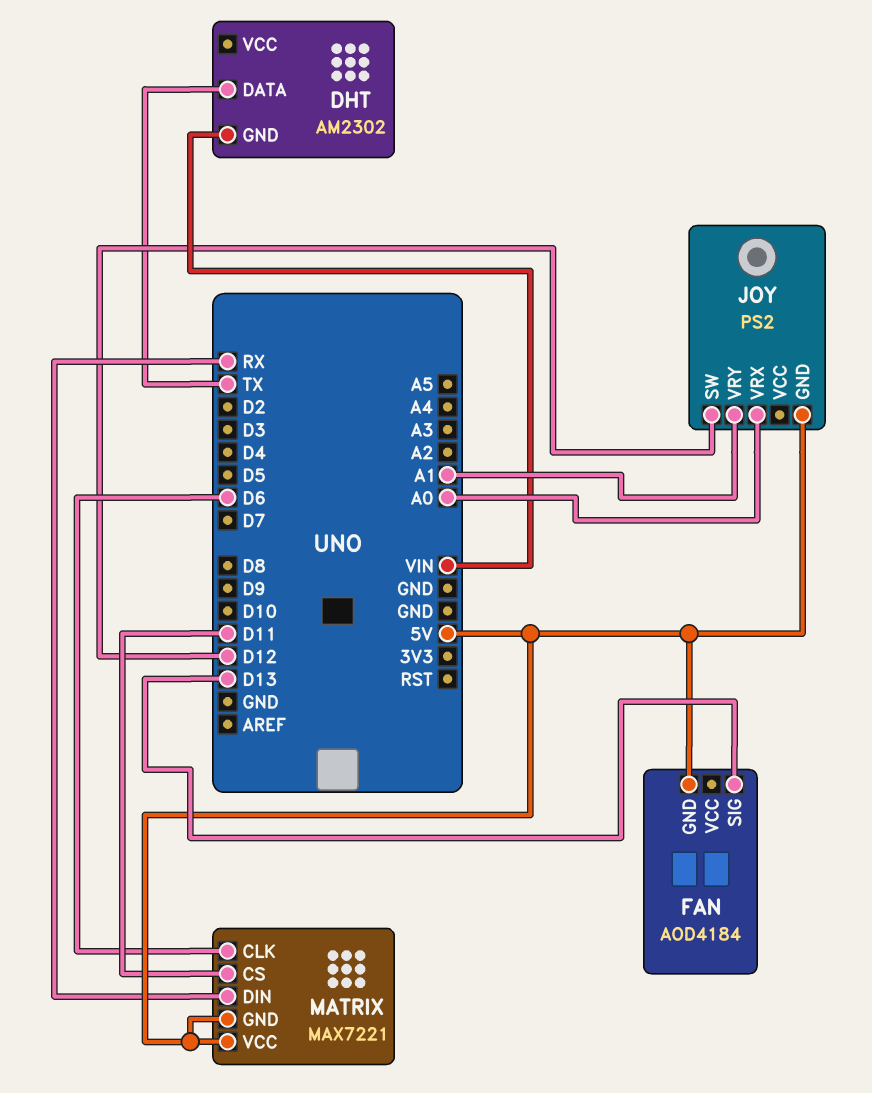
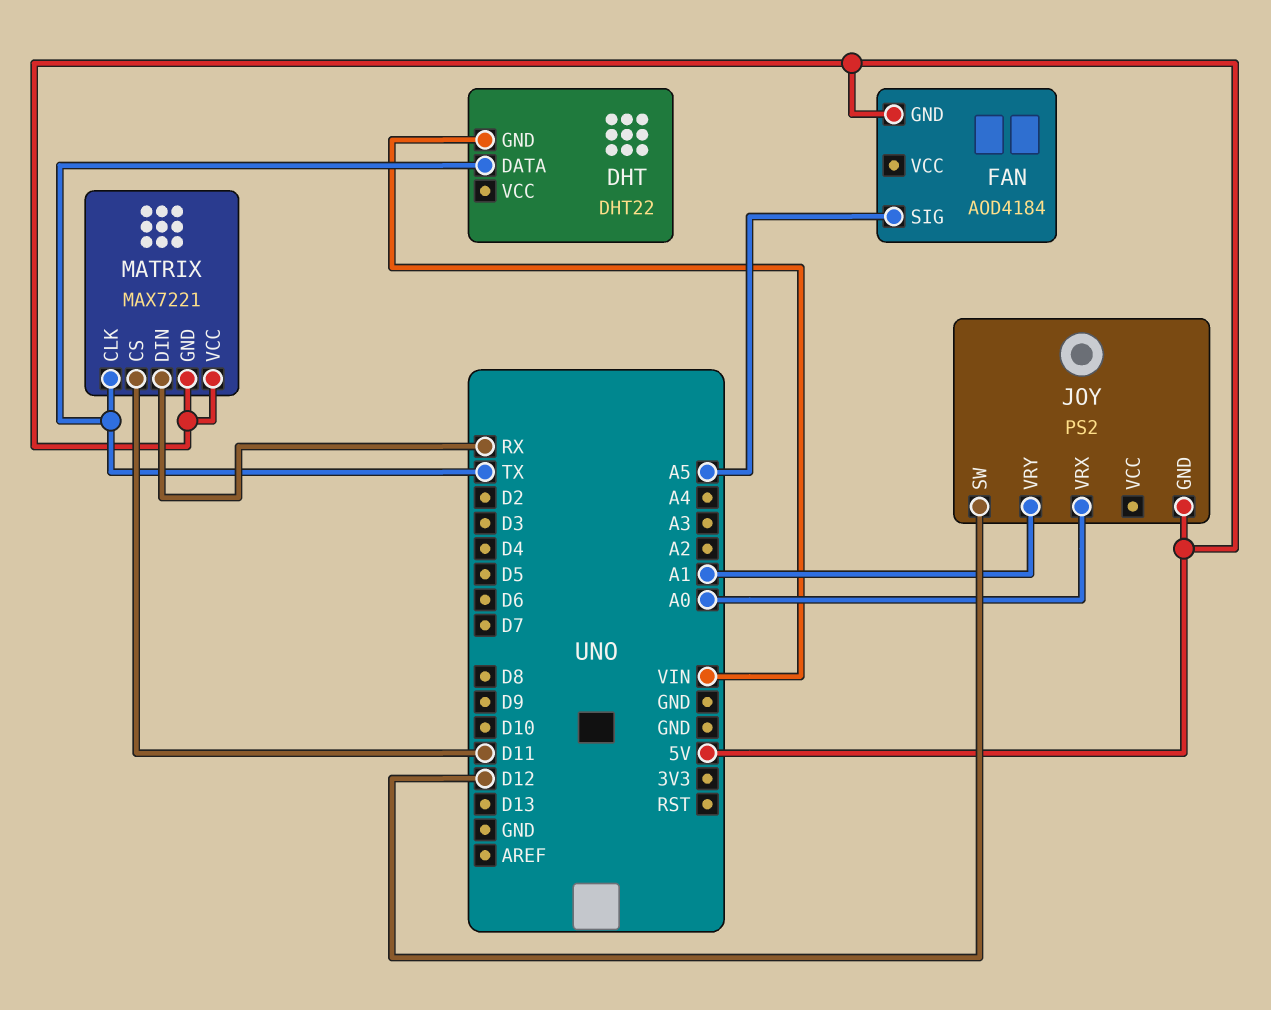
DHT: AM2302 -> DHT22
FAN pin SIG: D13 -> A5
MATRIX pin CLK: D6 -> TX

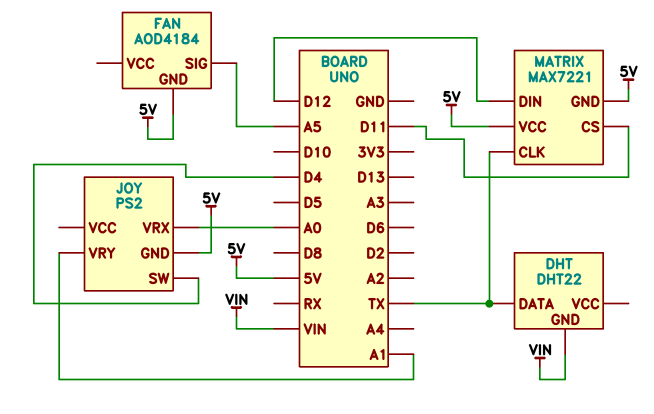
JOY pin SW: D12 -> D4
MATRIX pin DIN: RX -> D12

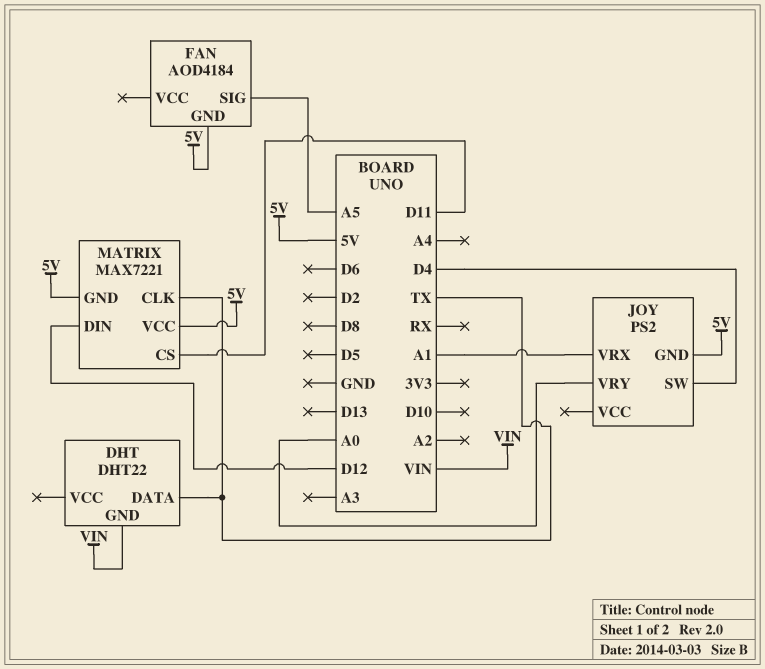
JOY pin VRX: A0 -> A1
JOY pin VRY: A1 -> A0

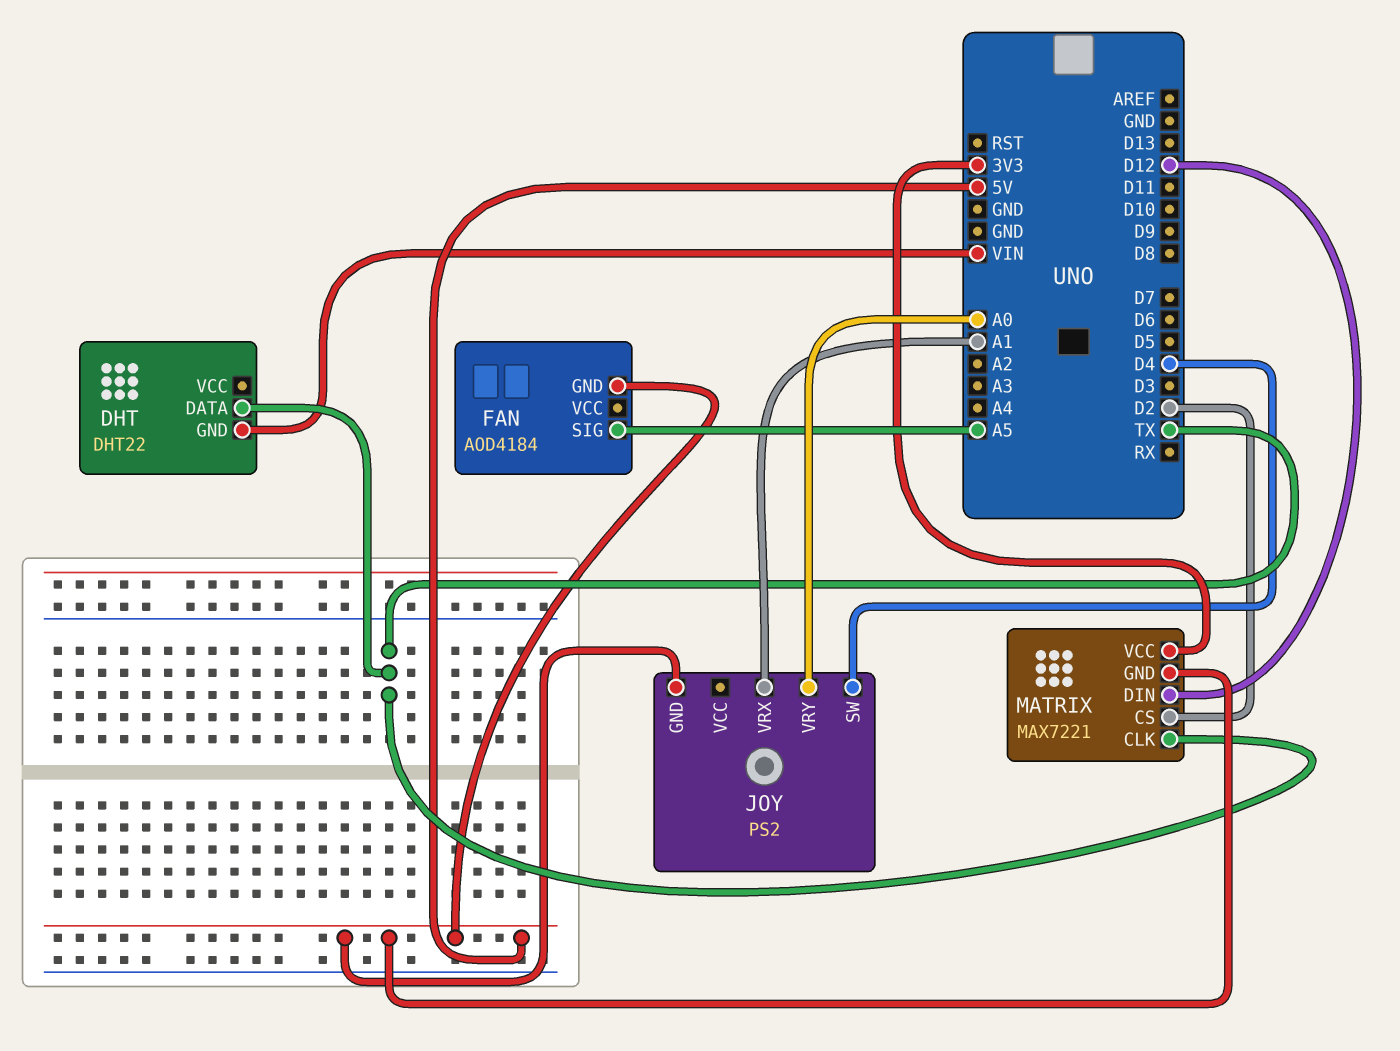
MATRIX pin CS: D11 -> D2
MATRIX pin VCC: 5V -> 3V3

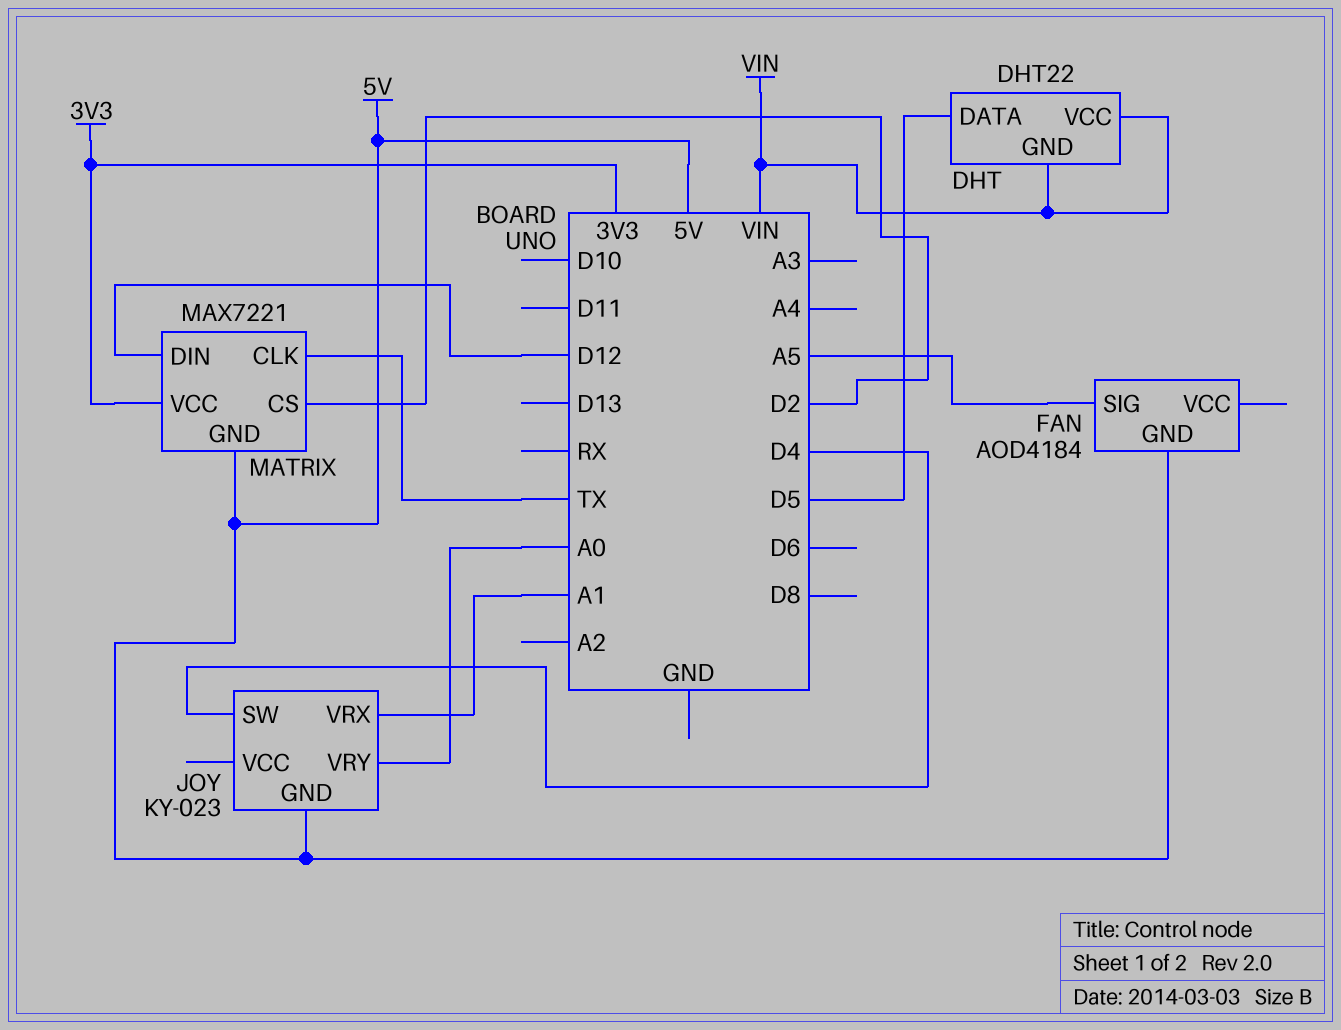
DHT pin DATA: TX -> D5
DHT pin VCC: none -> VIN
JOY: PS2 -> KY-023

